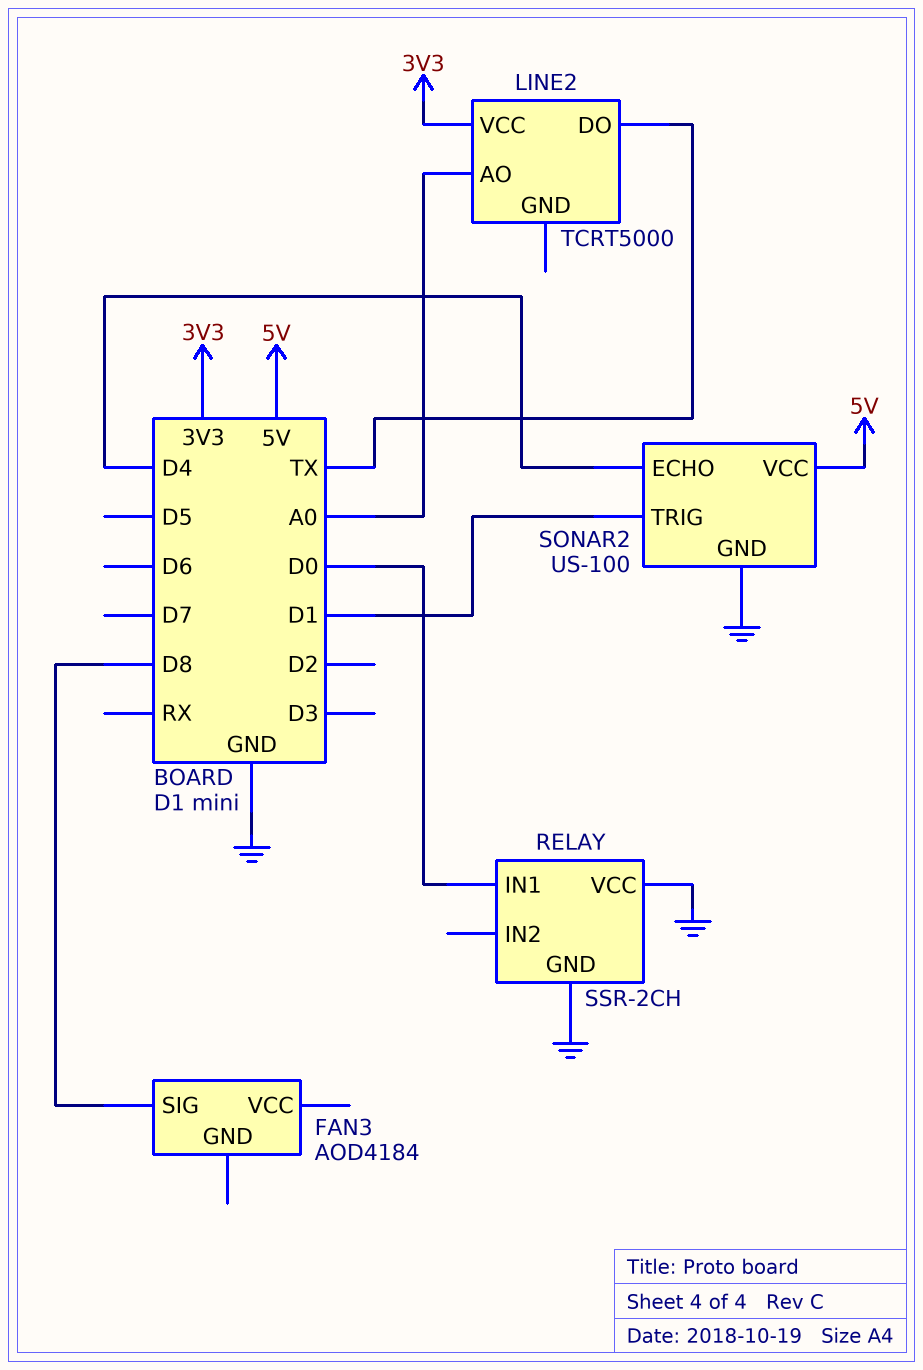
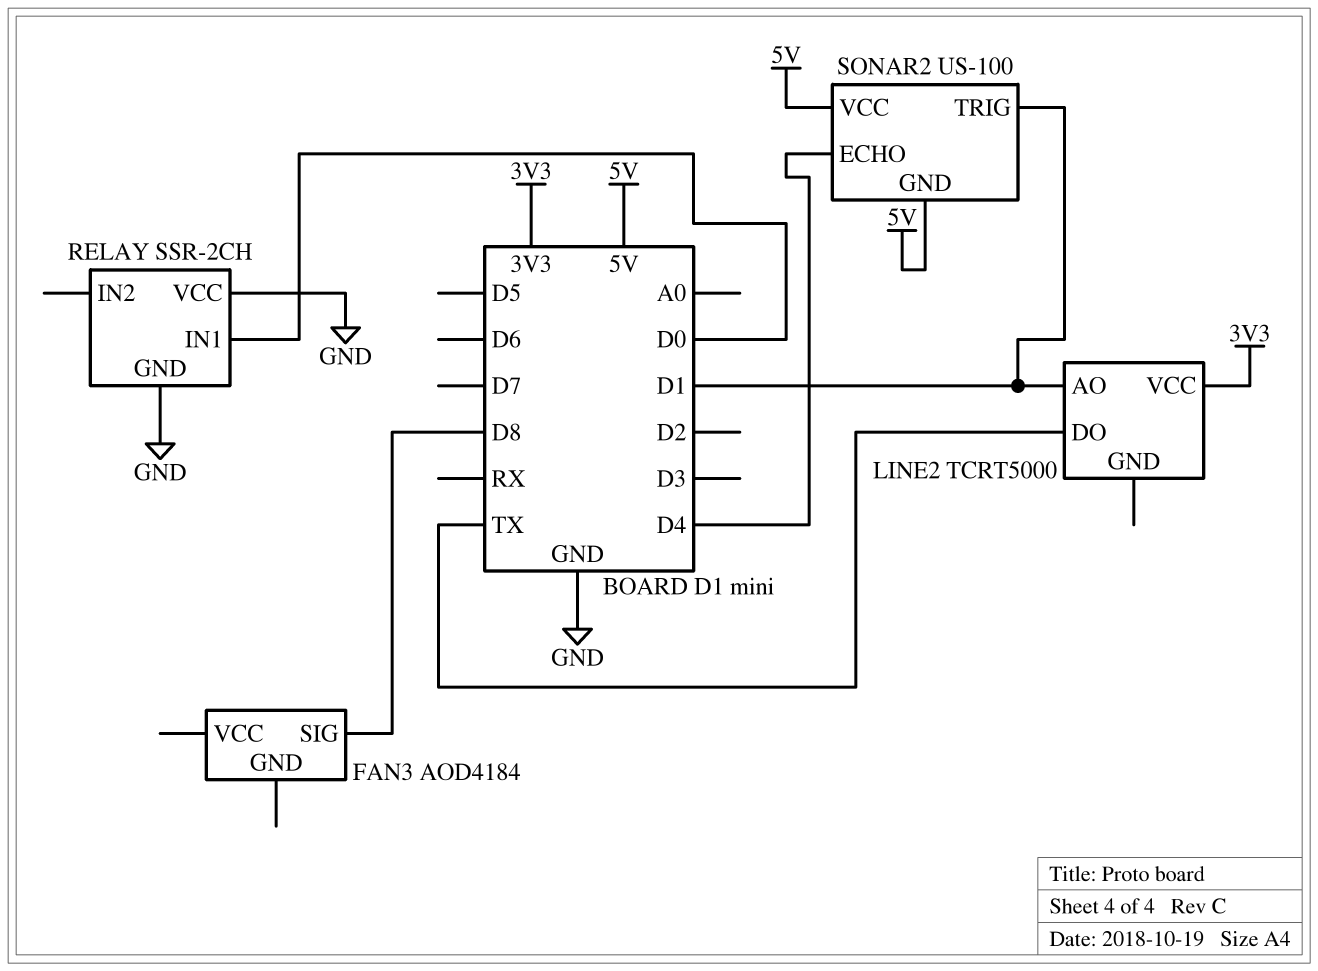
LINE2 pin AO: A0 -> D1
SONAR2 pin GND: GND -> 5V

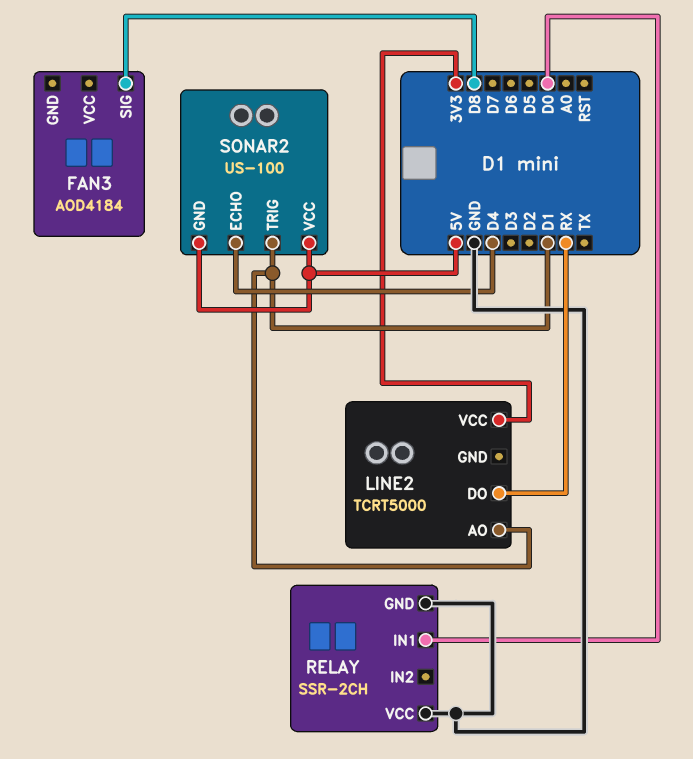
LINE2 pin DO: TX -> RX

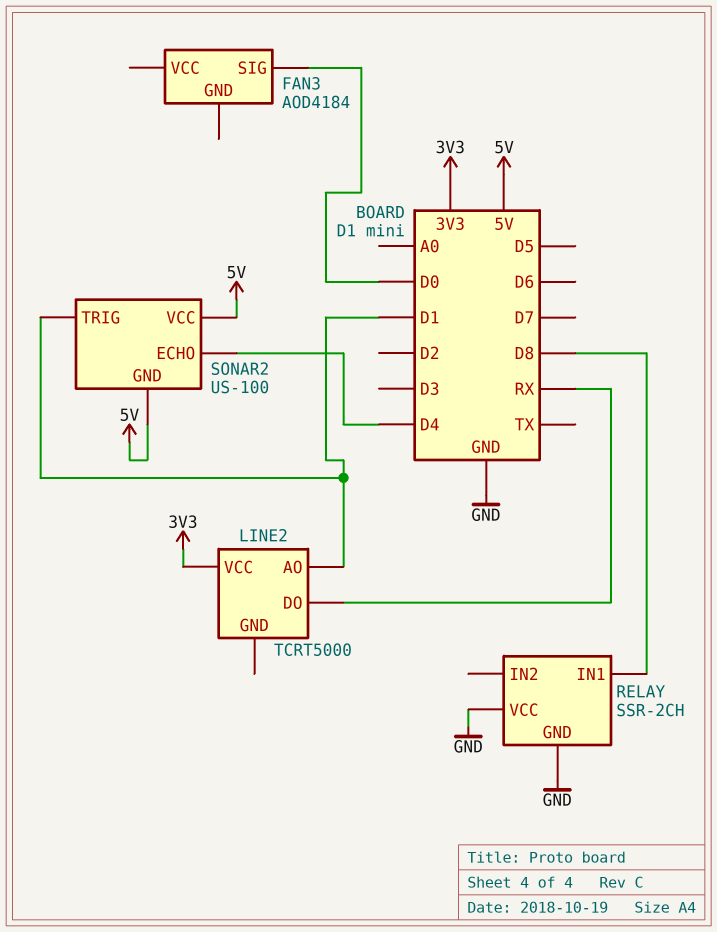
FAN3 pin SIG: D8 -> D0
RELAY pin IN1: D0 -> D8

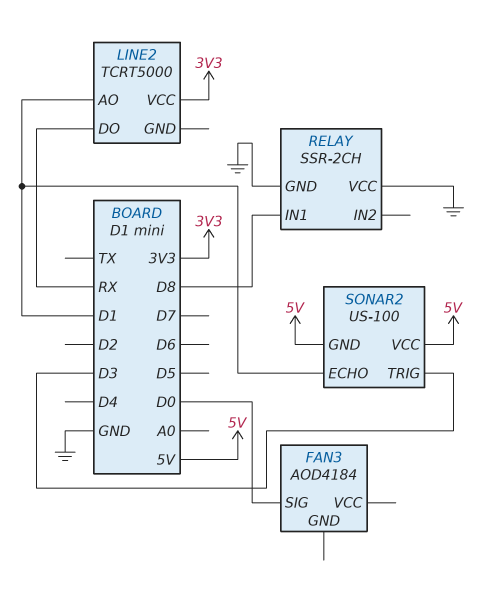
SONAR2 pin ECHO: D4 -> D1
SONAR2 pin TRIG: D1 -> D3

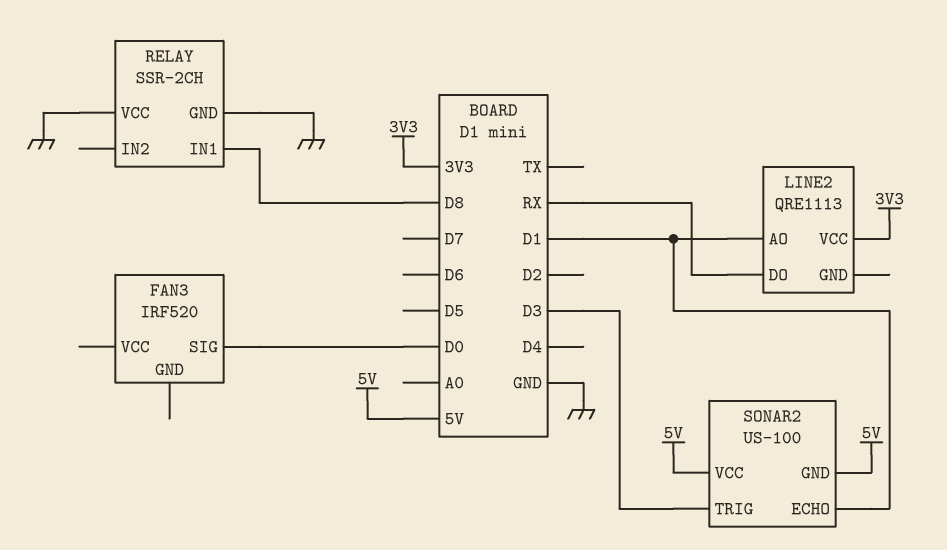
FAN3: AOD4184 -> IRF520
LINE2: TCRT5000 -> QRE1113

